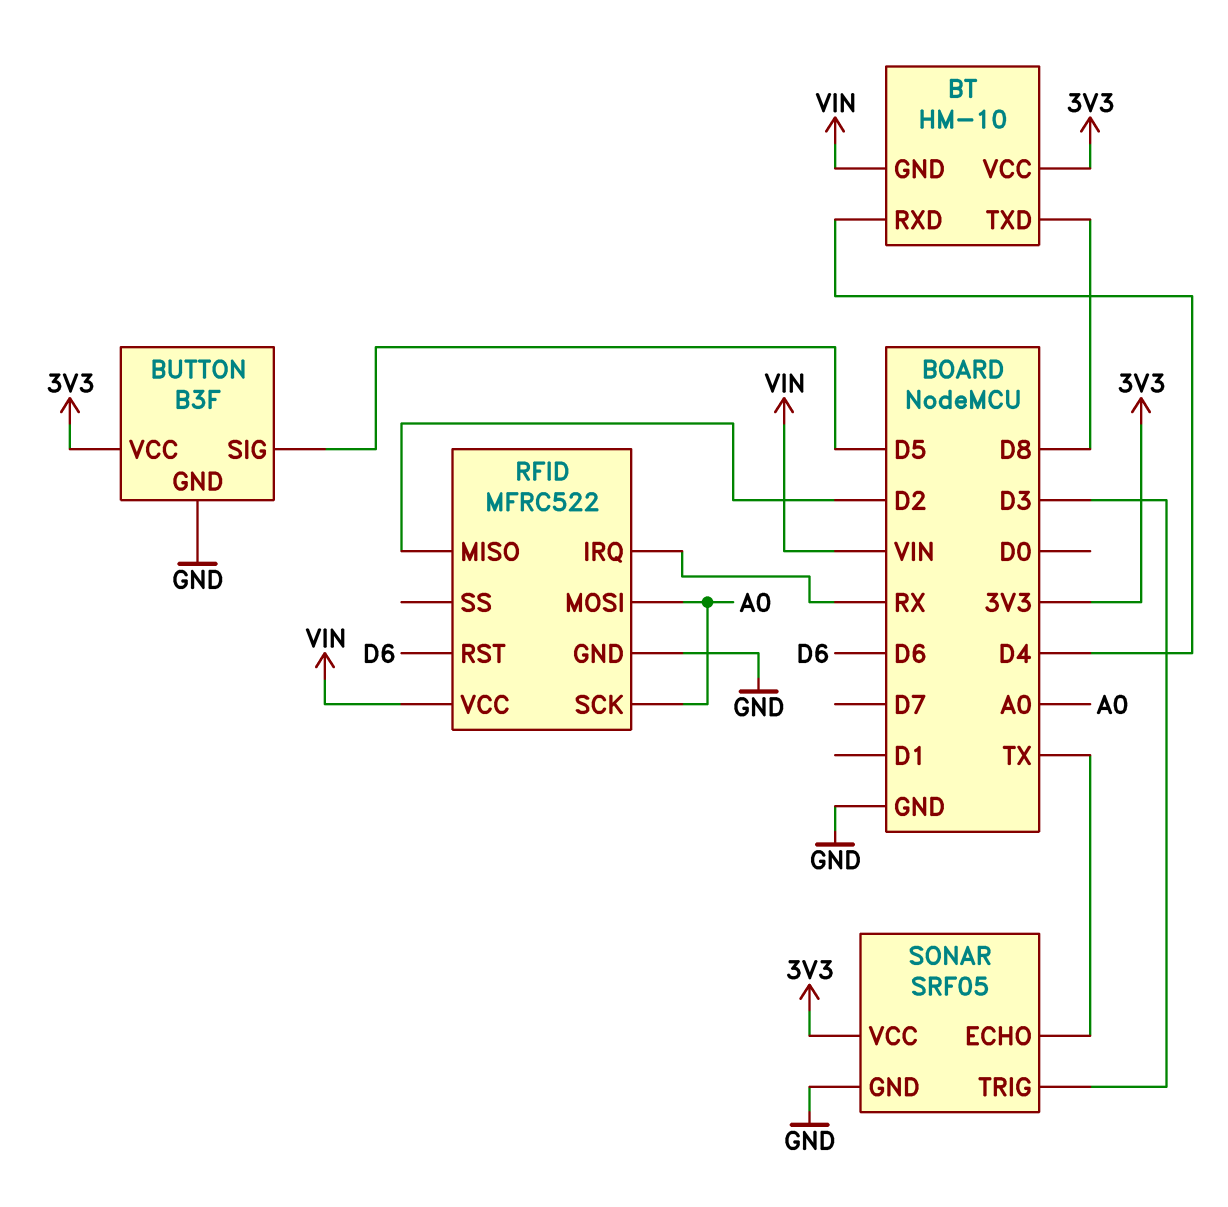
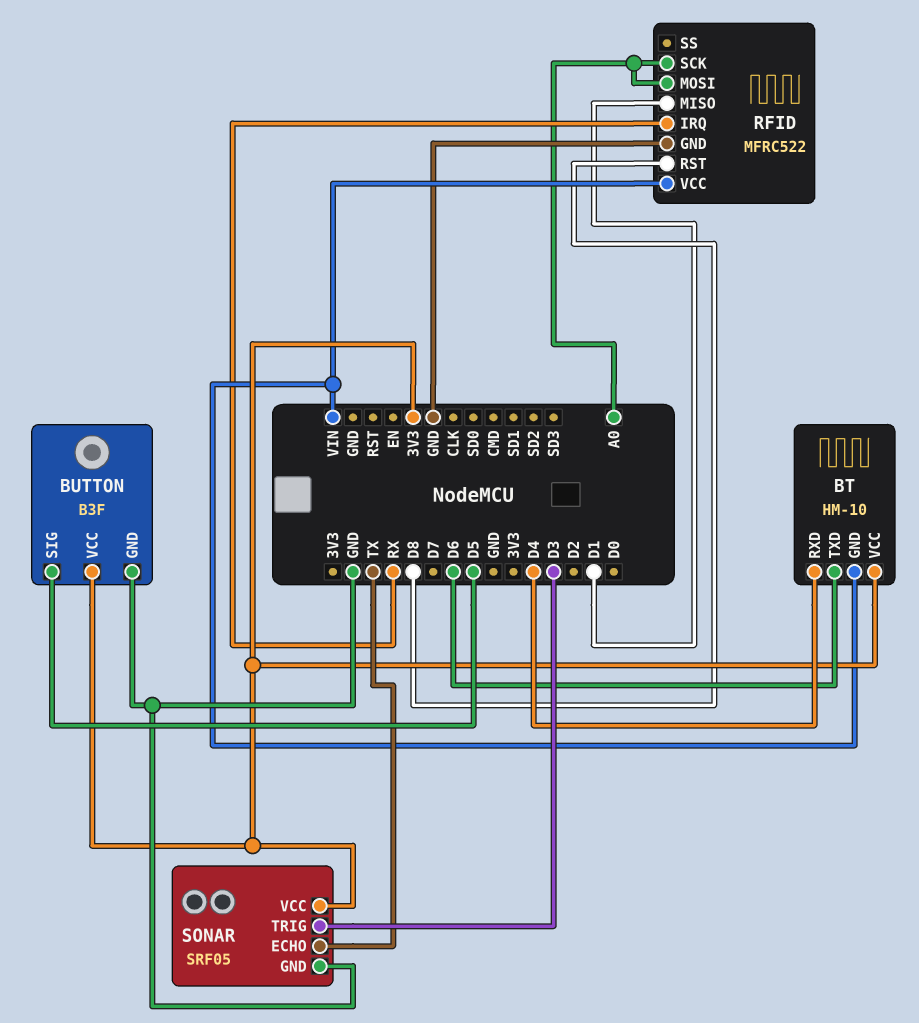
BT pin TXD: D8 -> D6
RFID pin MISO: D2 -> D1
RFID pin RST: D6 -> D8

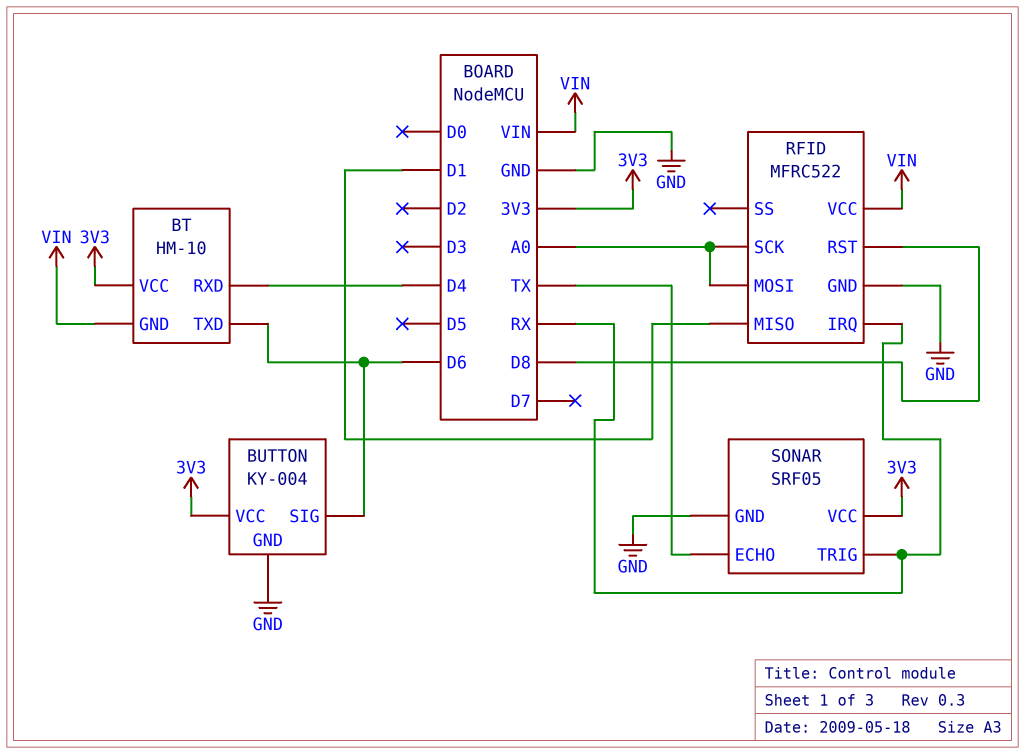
BUTTON: B3F -> KY-004
BUTTON pin SIG: D5 -> D6
SONAR pin TRIG: D3 -> RX

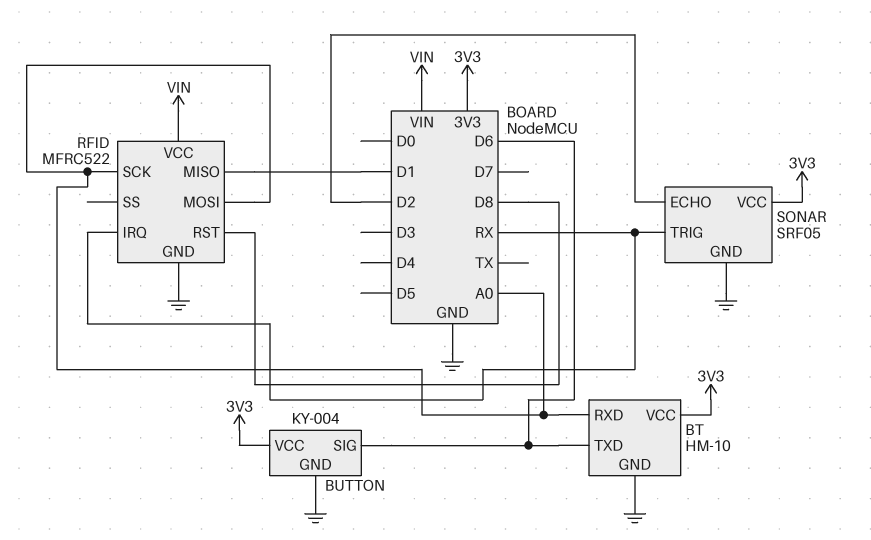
BT pin GND: VIN -> GND
BT pin RXD: D4 -> A0
SONAR pin ECHO: TX -> D2

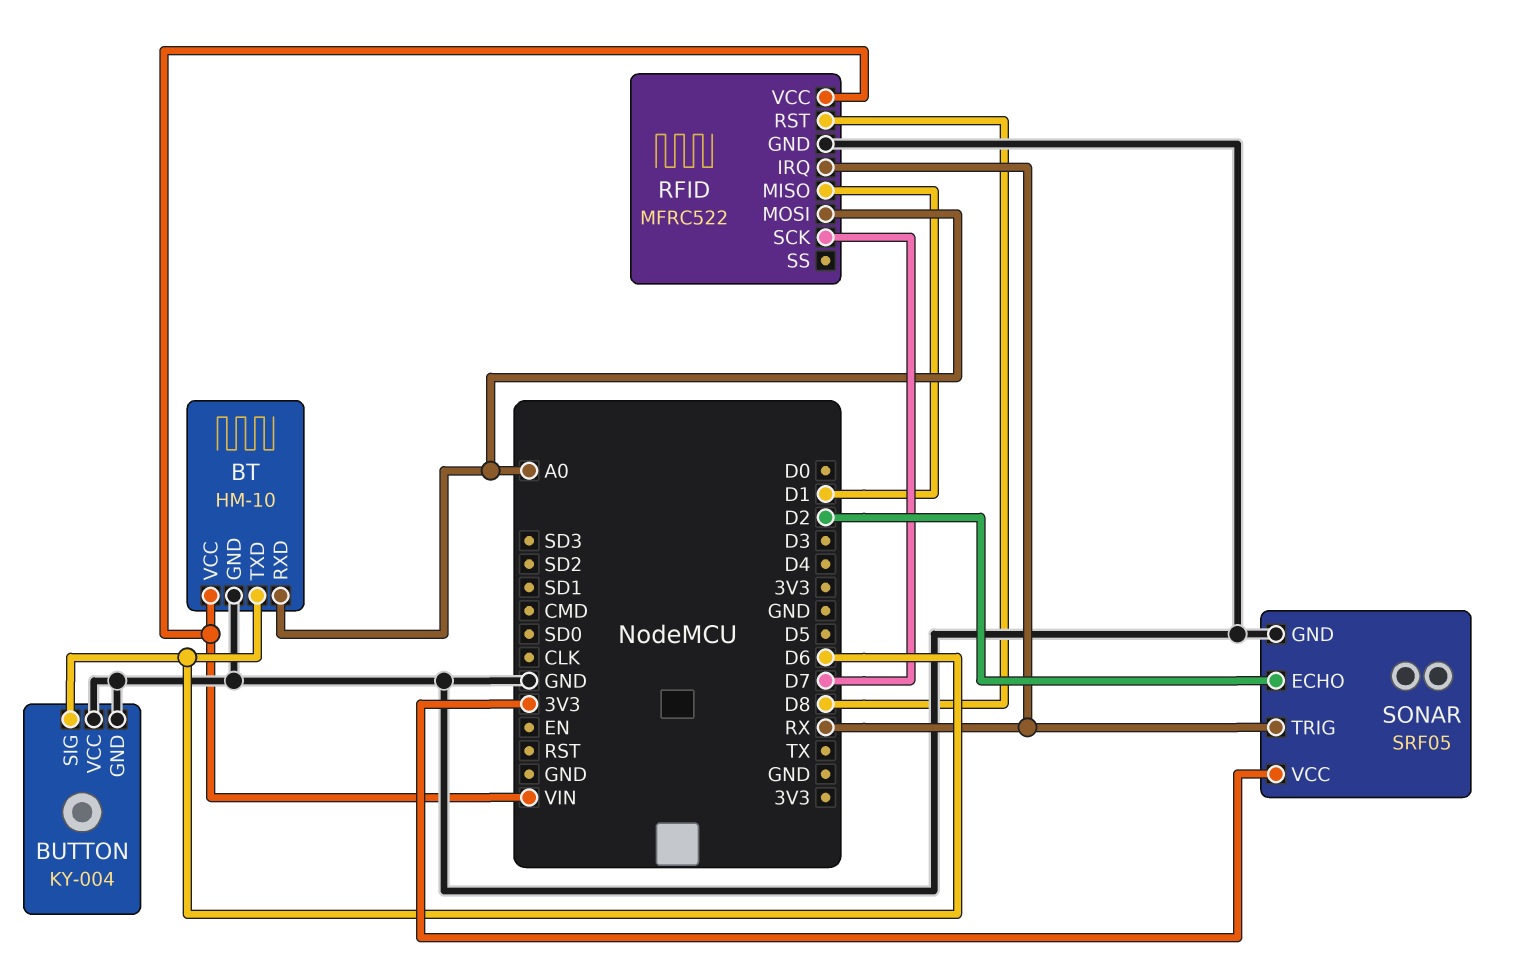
BT pin VCC: 3V3 -> VIN
BUTTON pin VCC: 3V3 -> GND
RFID pin SCK: A0 -> D7

